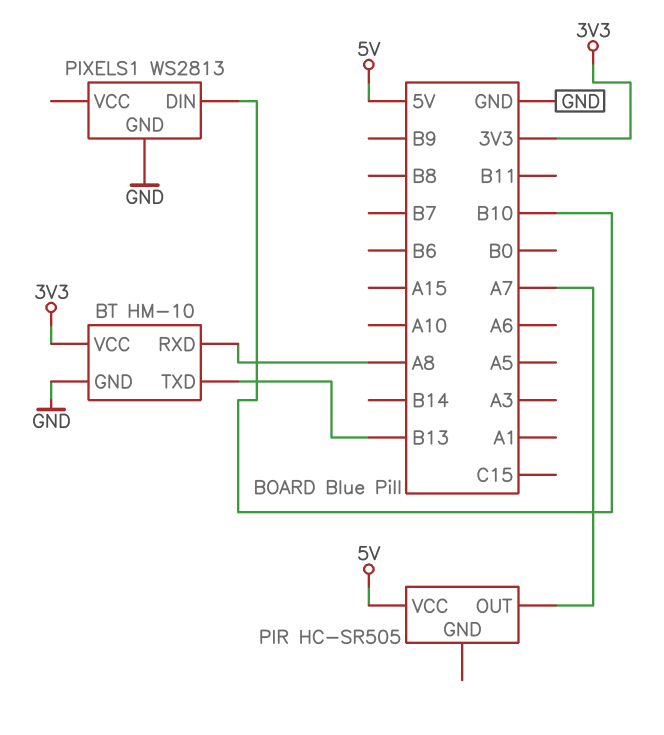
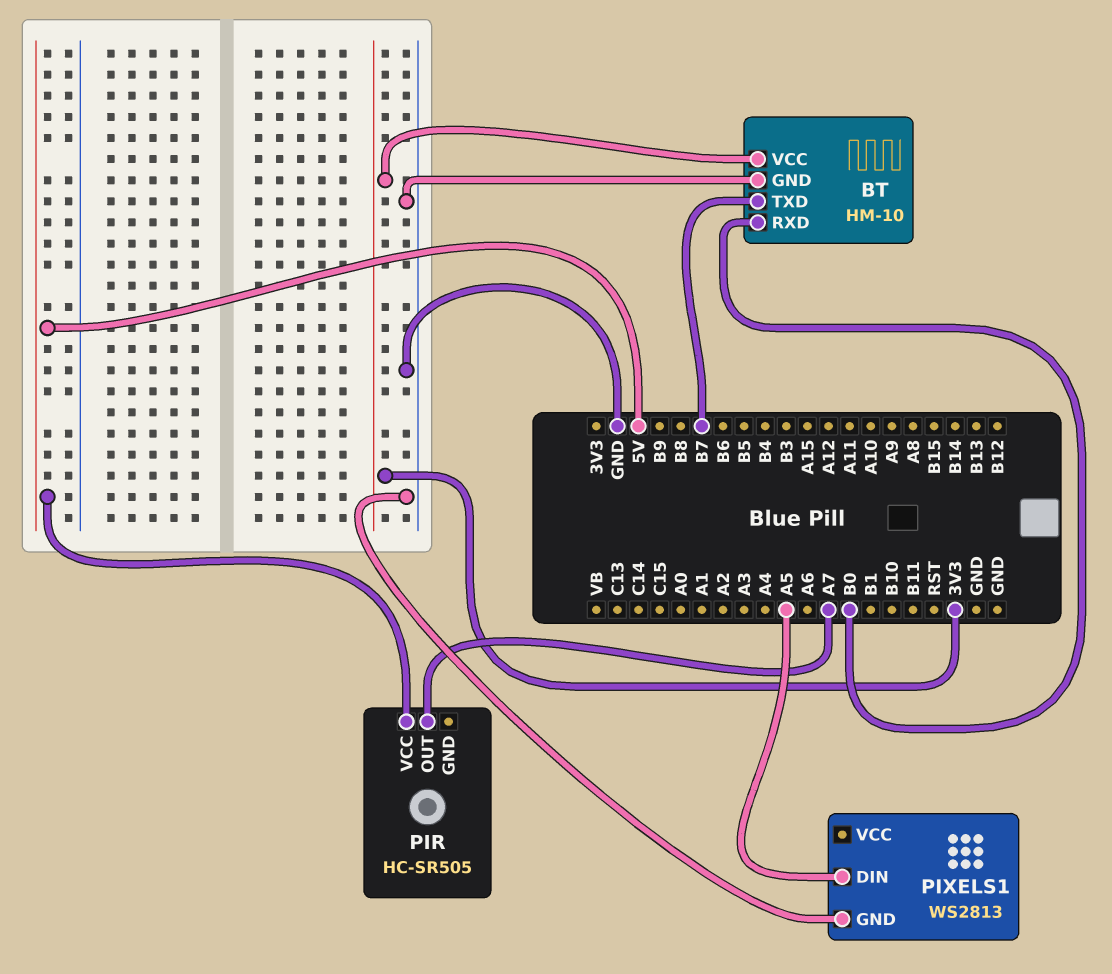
BT pin RXD: A8 -> B0
BT pin TXD: B13 -> B7
PIXELS1 pin DIN: B10 -> A5

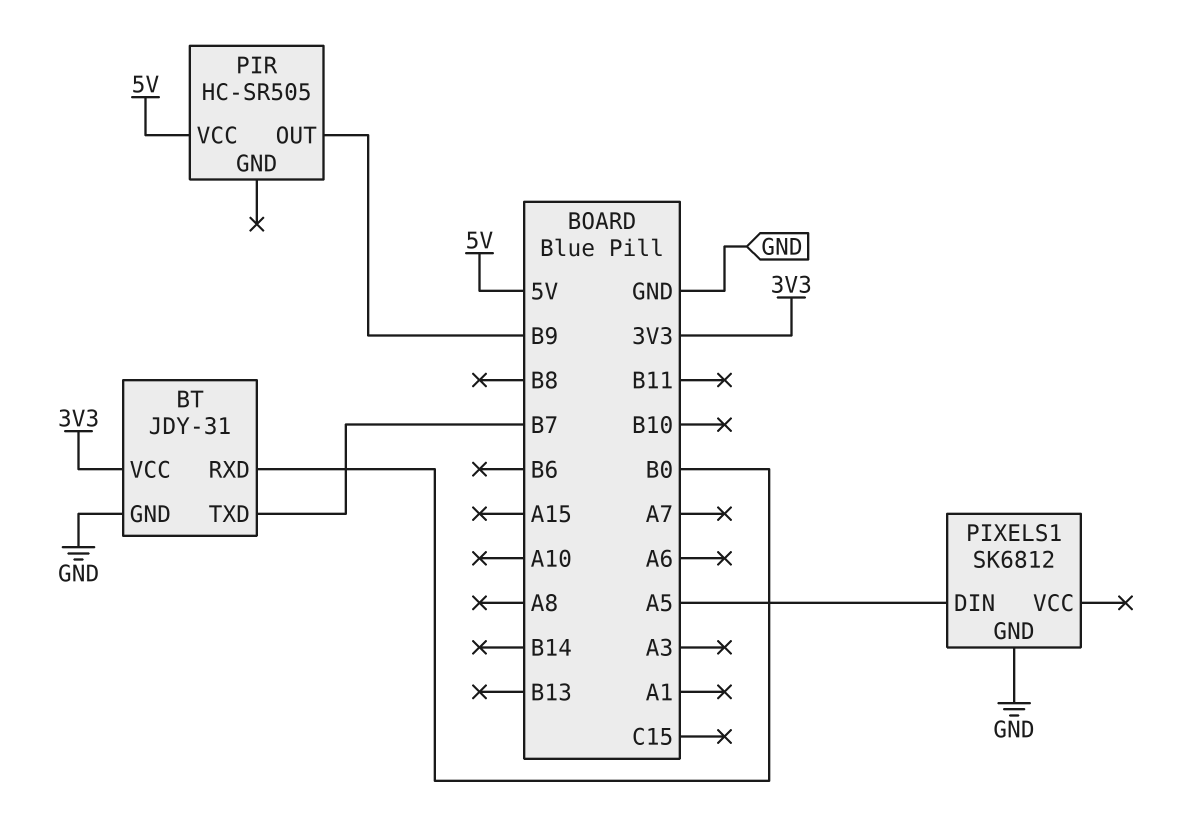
BT: HM-10 -> JDY-31
PIR pin OUT: A7 -> B9
PIXELS1: WS2813 -> SK6812

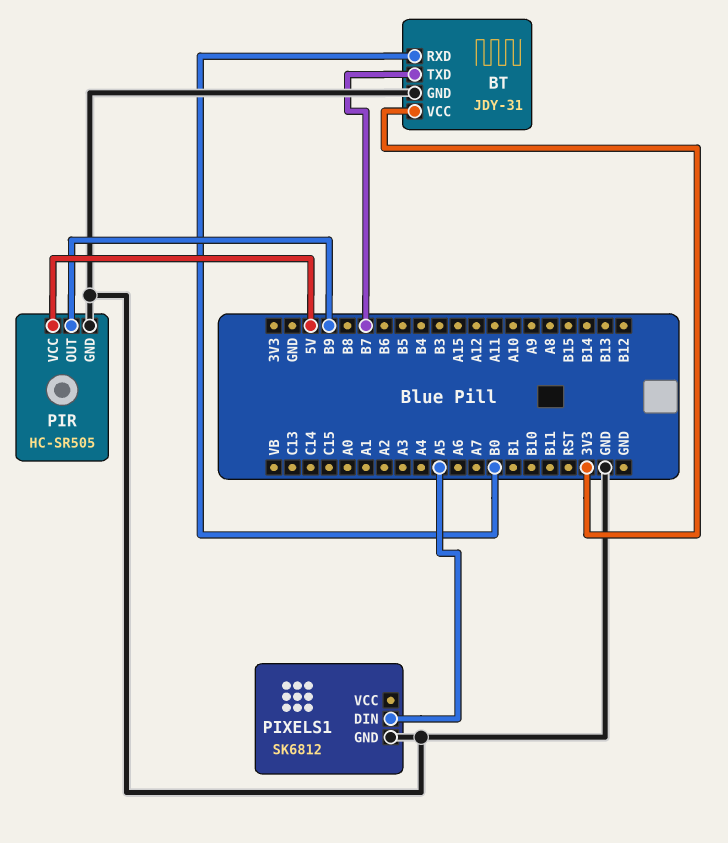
PIR pin GND: none -> GND

